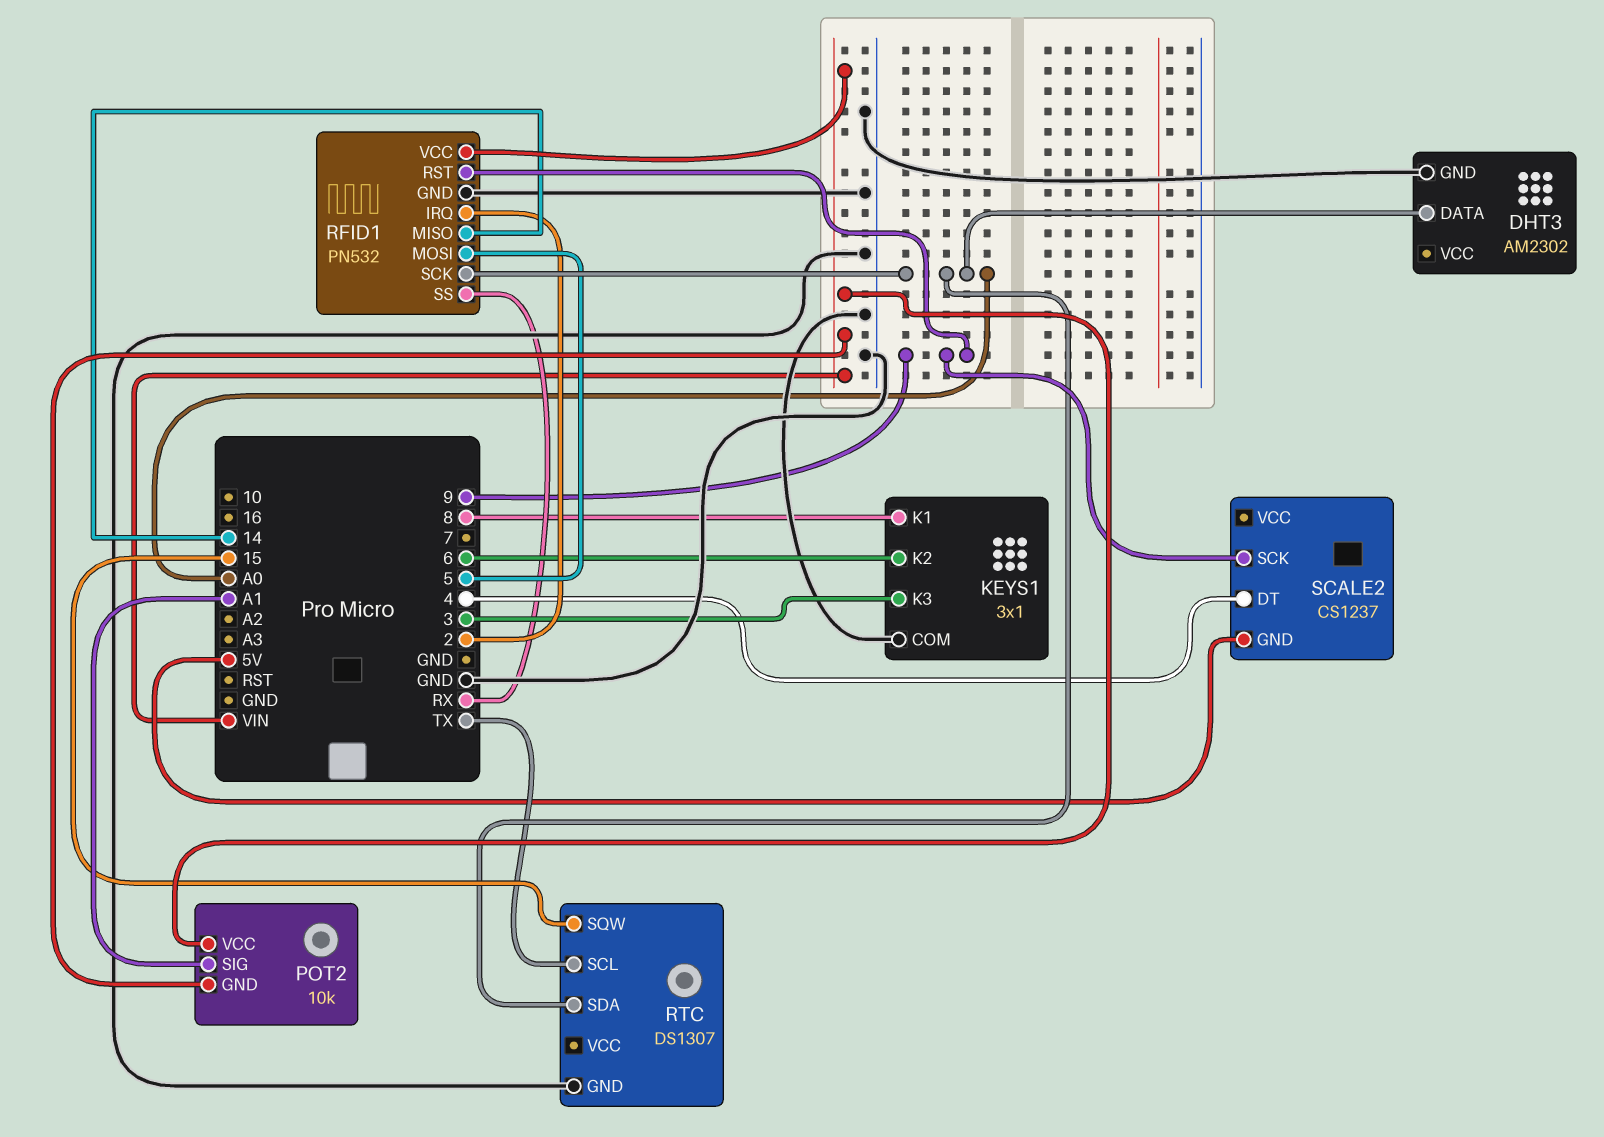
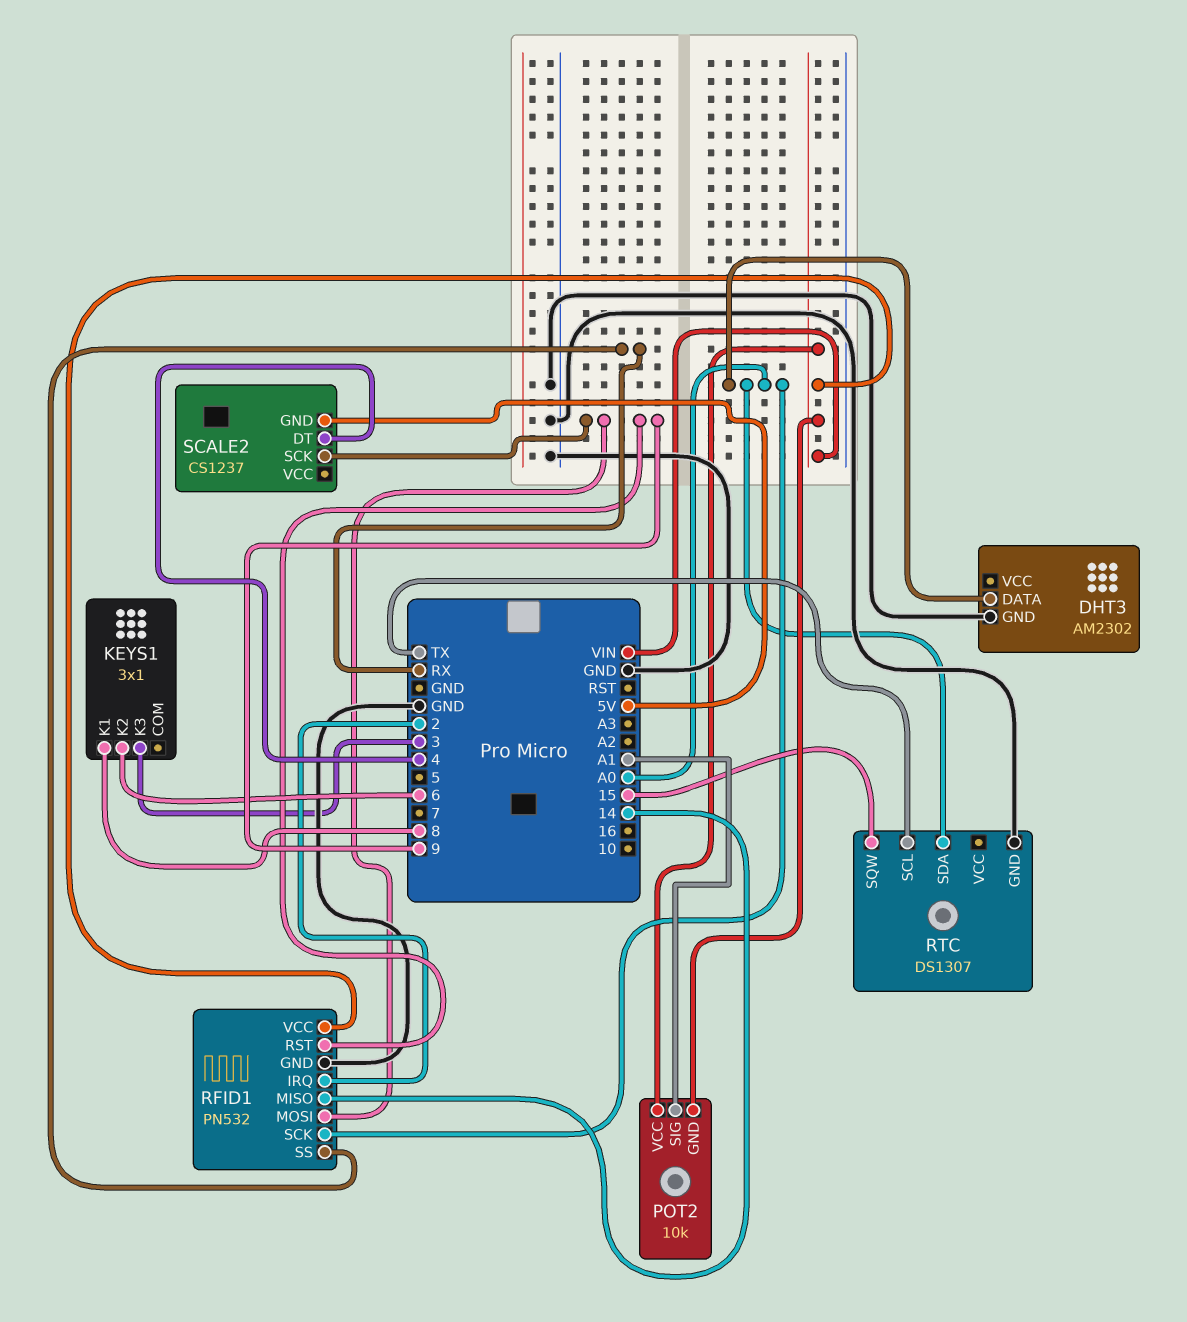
KEYS1 pin COM: GND -> none
RFID1 pin MOSI: 5 -> 9

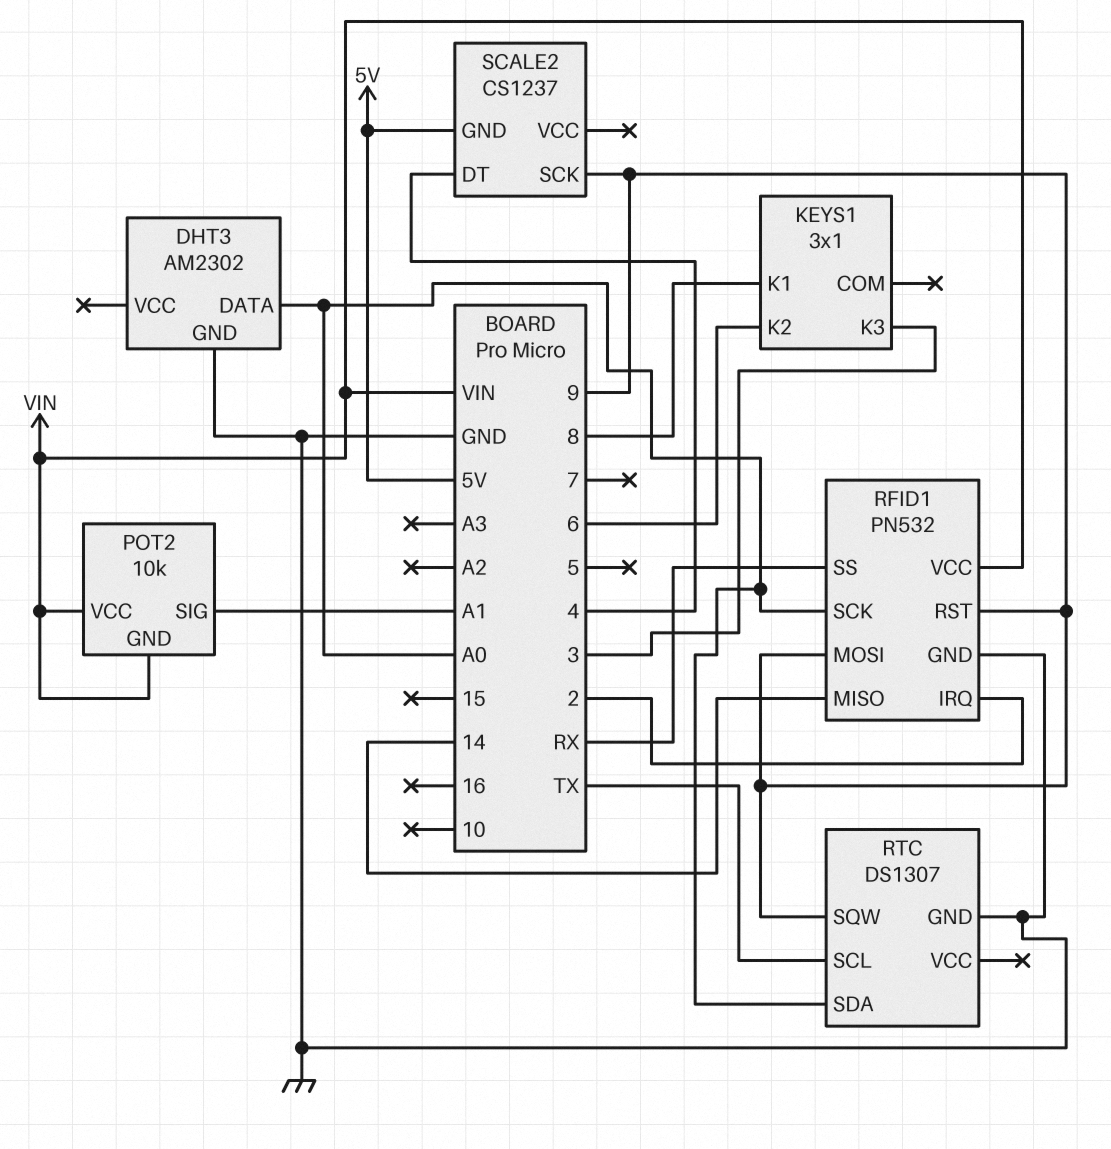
RTC pin SQW: 15 -> 9

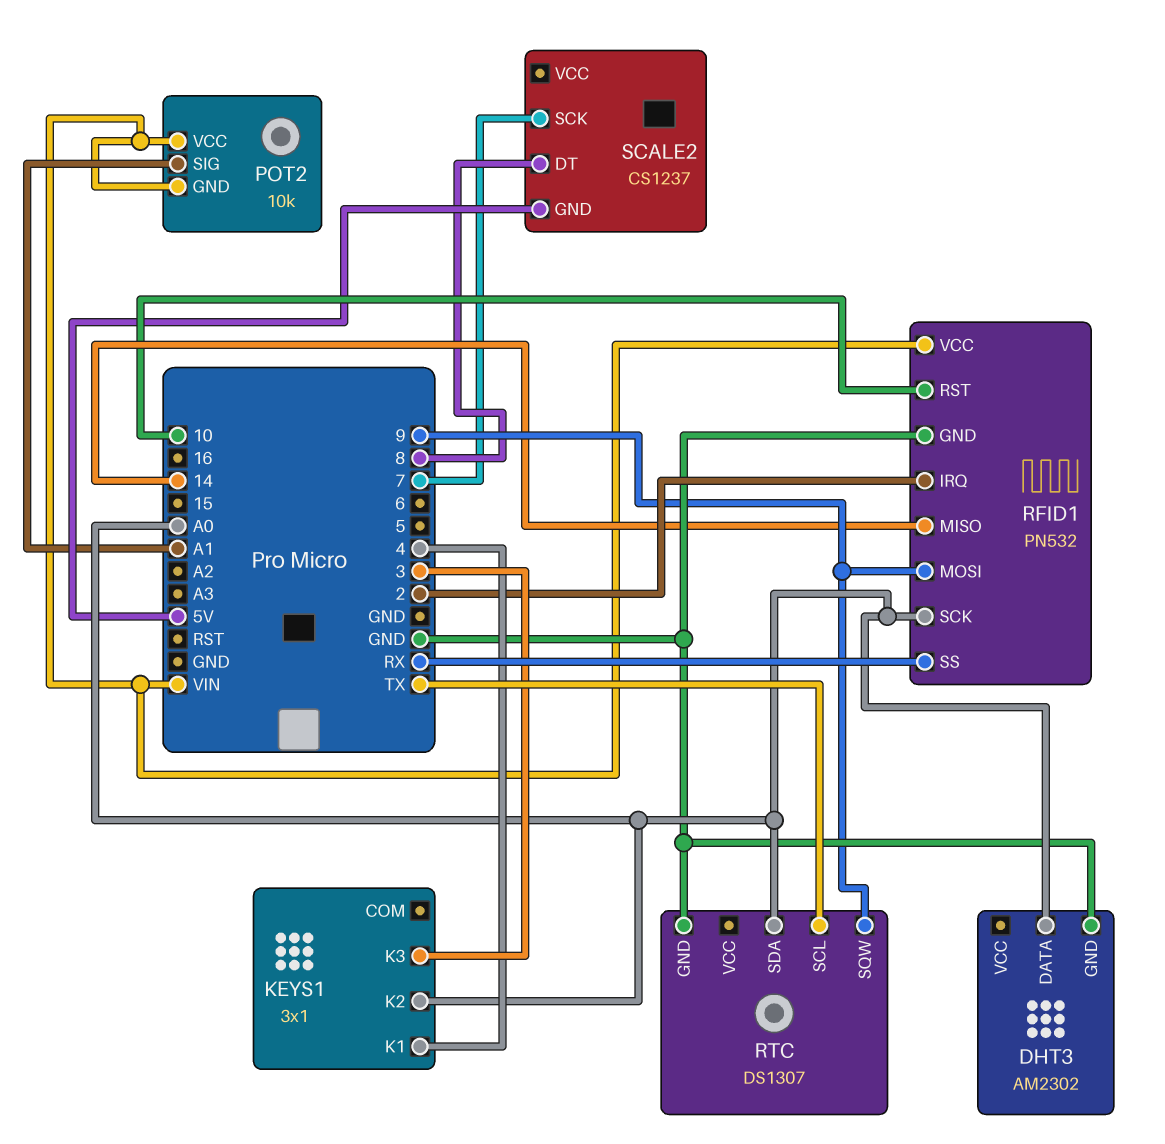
KEYS1 pin K1: 8 -> 4
KEYS1 pin K2: 6 -> A0
RFID1 pin RST: 9 -> 10
SCALE2 pin DT: 4 -> 8
SCALE2 pin SCK: 9 -> 7

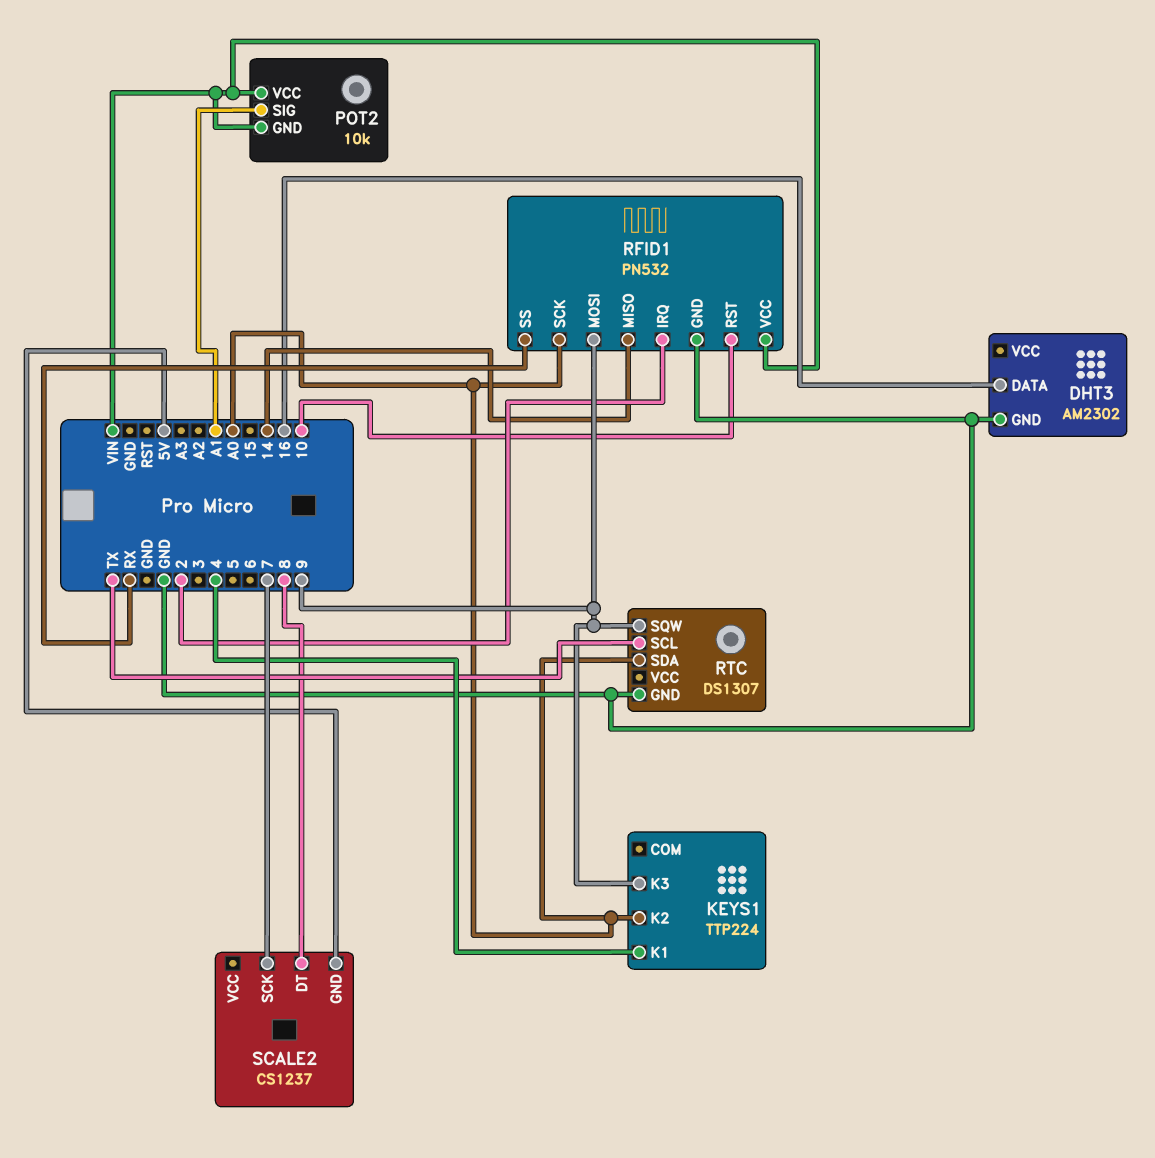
DHT3 pin DATA: A0 -> 16
KEYS1: 3x1 -> TTP224
KEYS1 pin K3: 3 -> 9

